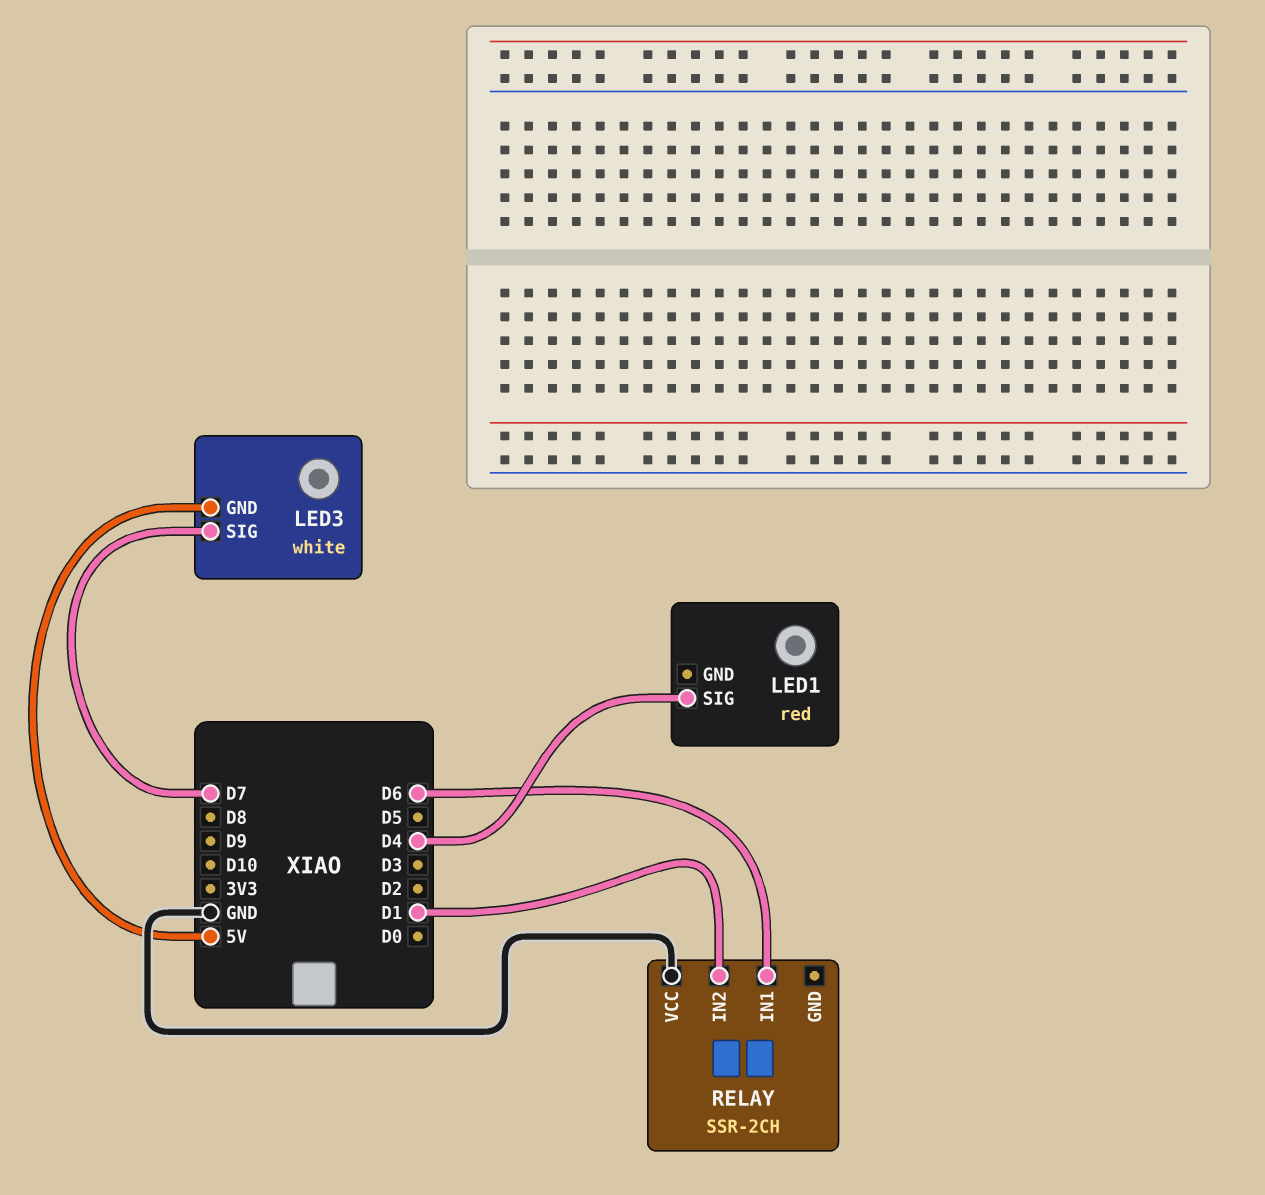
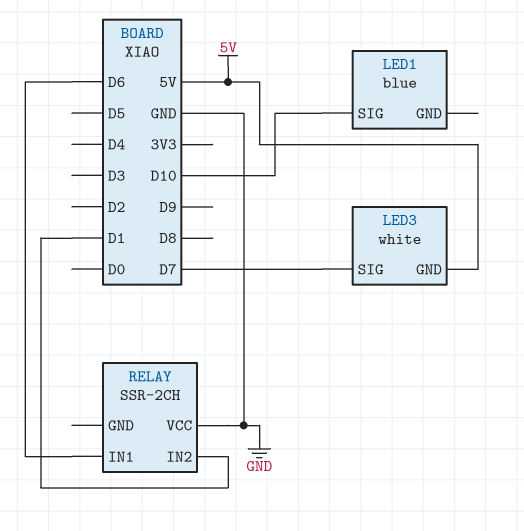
LED1: red -> blue
LED1 pin SIG: D4 -> D10

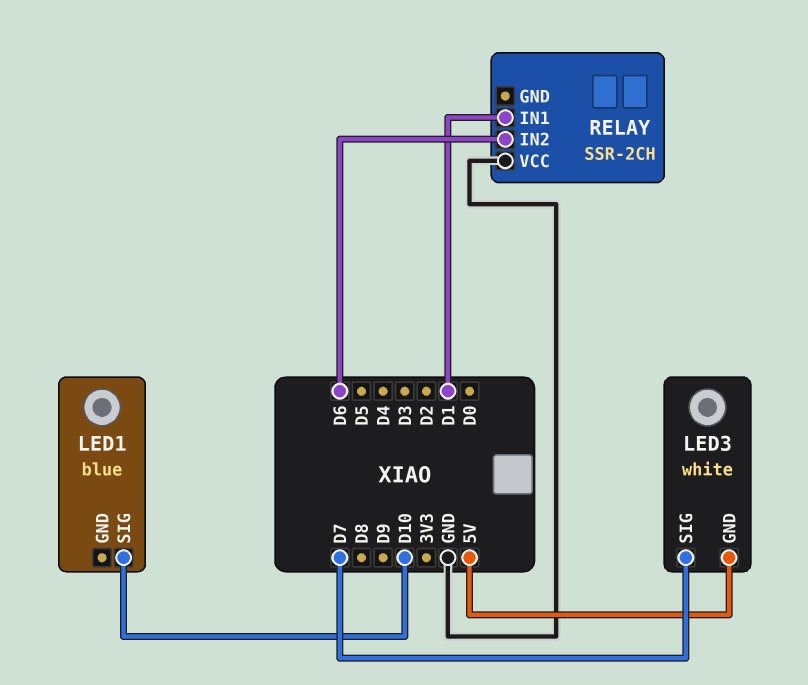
RELAY pin IN1: D6 -> D1
RELAY pin IN2: D1 -> D6

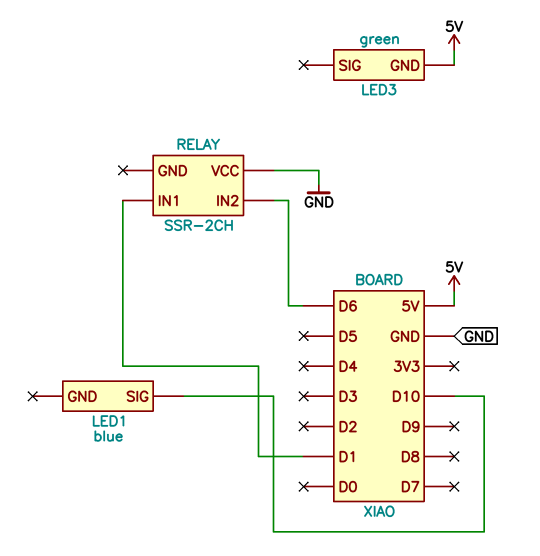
LED3: white -> green
LED3 pin SIG: D7 -> none

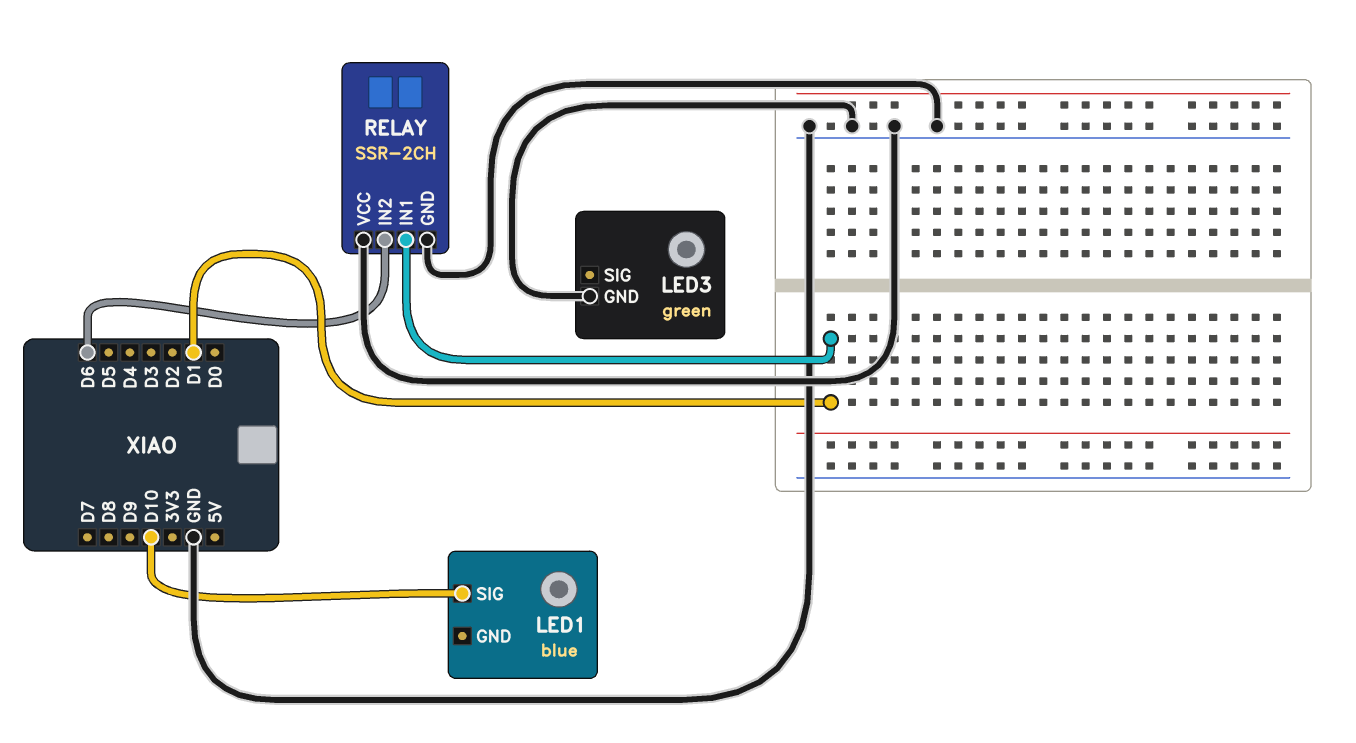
LED3 pin GND: 5V -> GND
RELAY pin GND: none -> GND

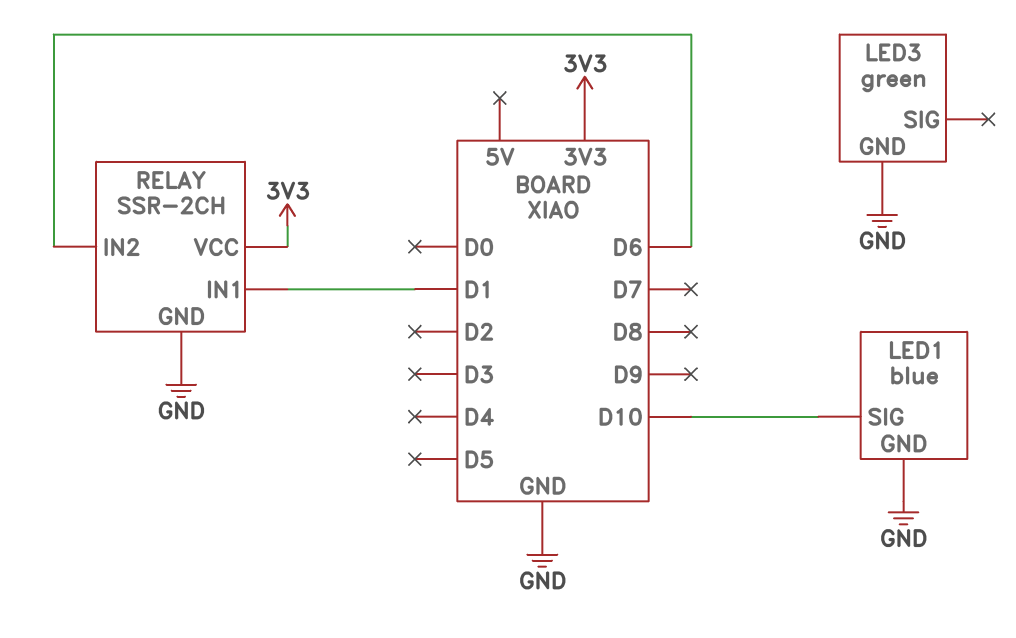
LED1 pin GND: none -> GND
RELAY pin VCC: GND -> 3V3

